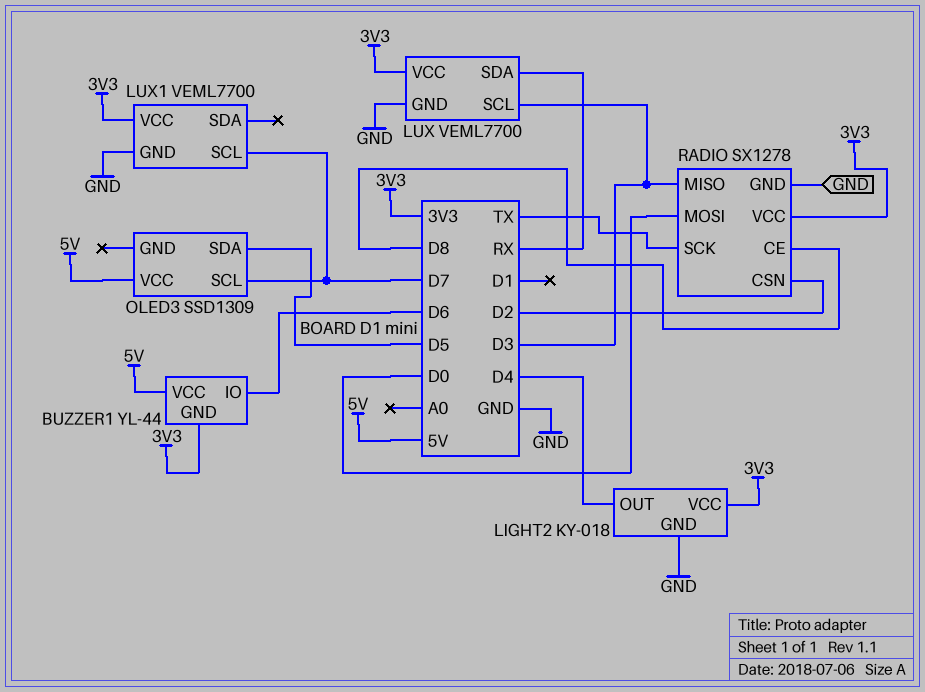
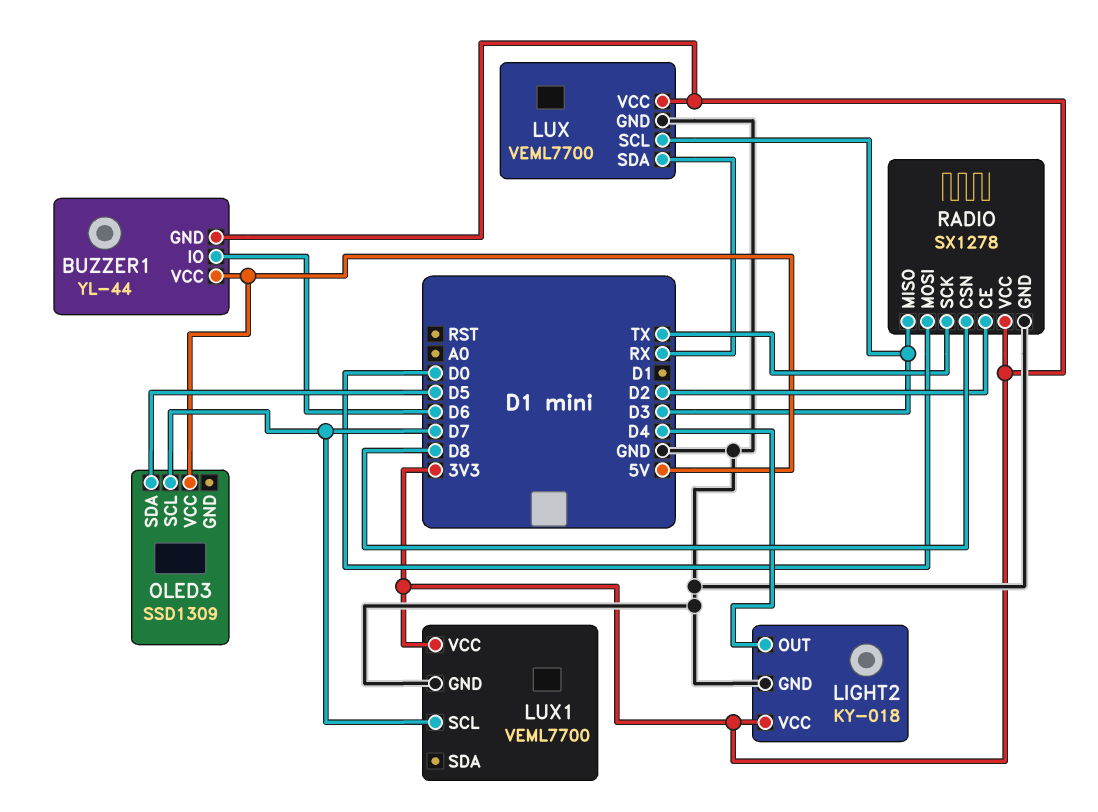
RADIO pin CE: D8 -> D2
RADIO pin CSN: D2 -> D8

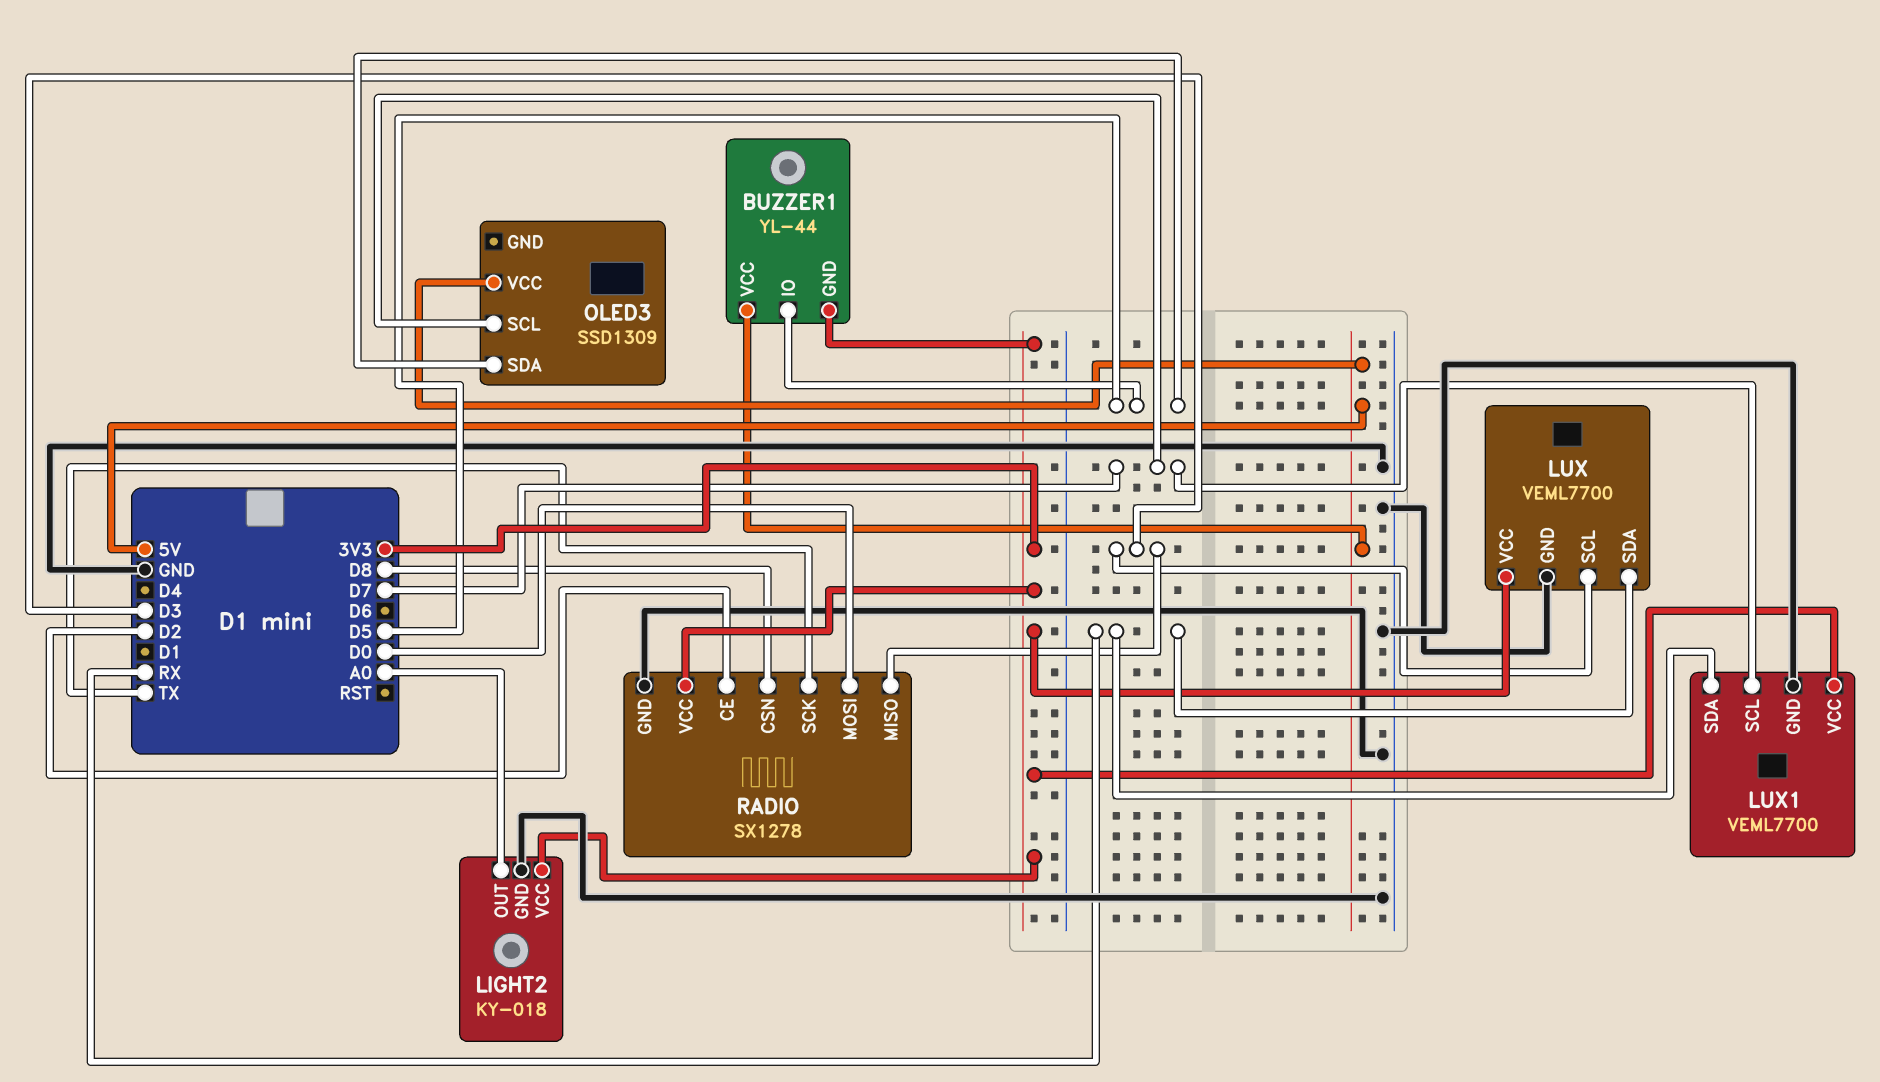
BUZZER1 pin IO: D6 -> D5
LIGHT2 pin OUT: D4 -> A0
LUX1 pin SDA: none -> RX

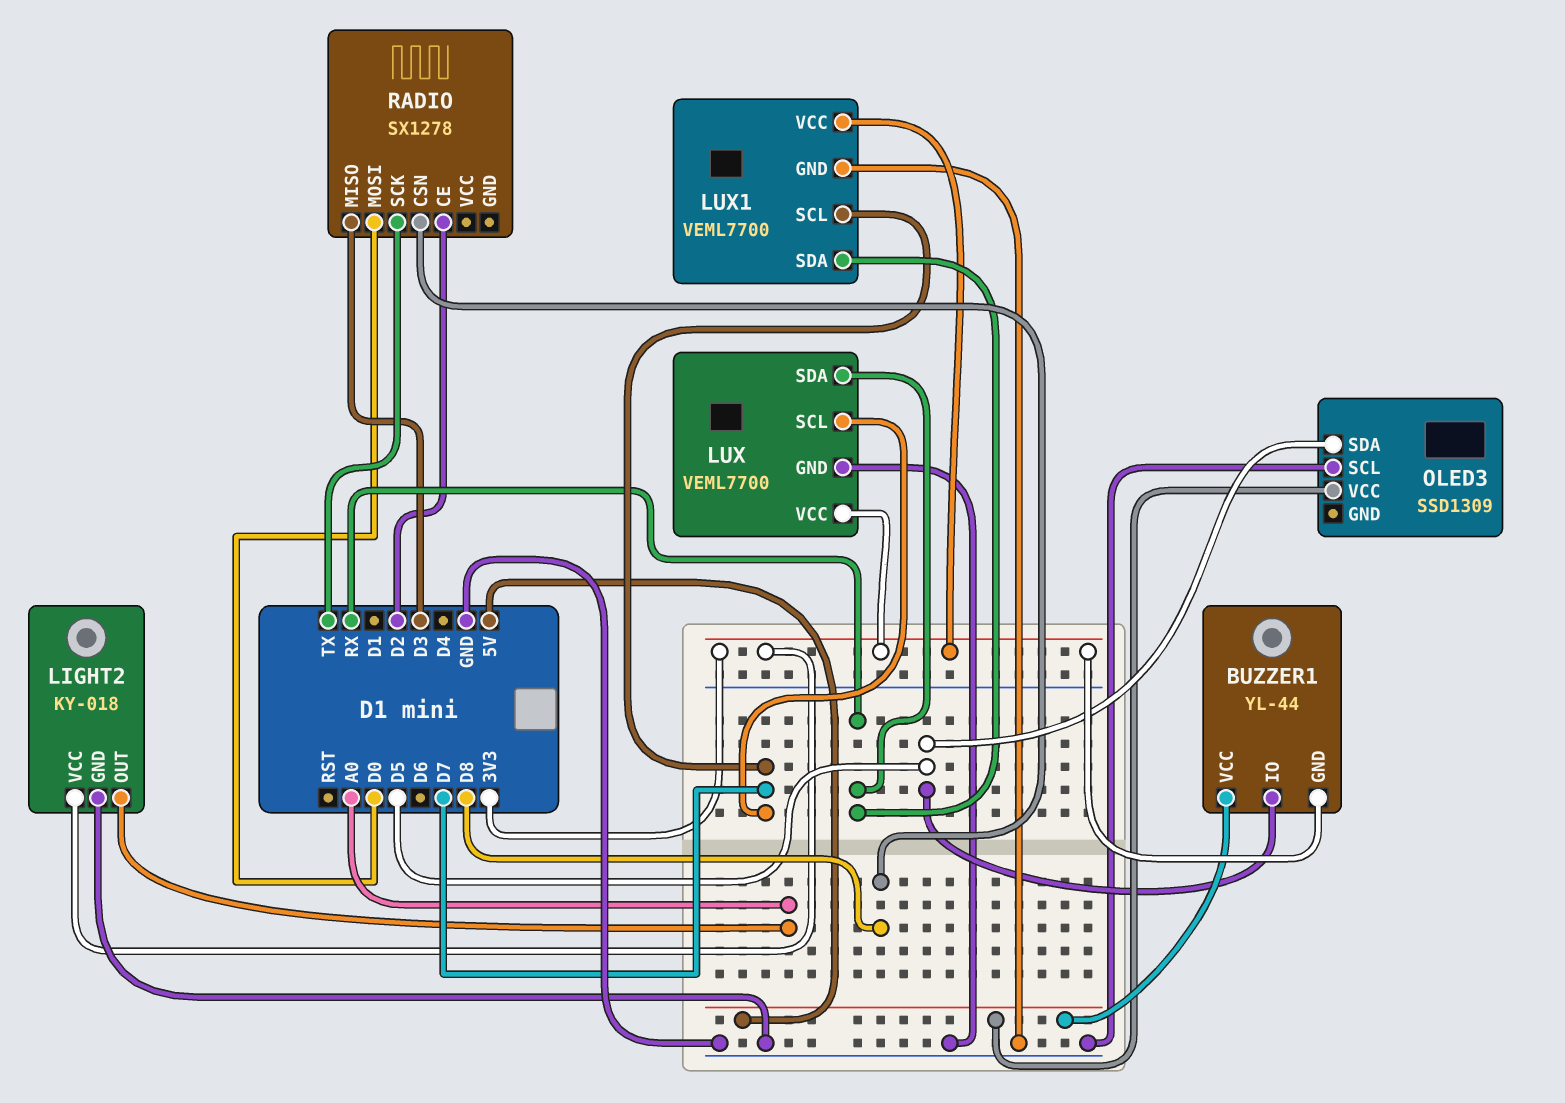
LUX pin SCL: D3 -> D7
OLED3 pin SCL: D7 -> GND
RADIO pin GND: GND -> none
RADIO pin VCC: 3V3 -> none

